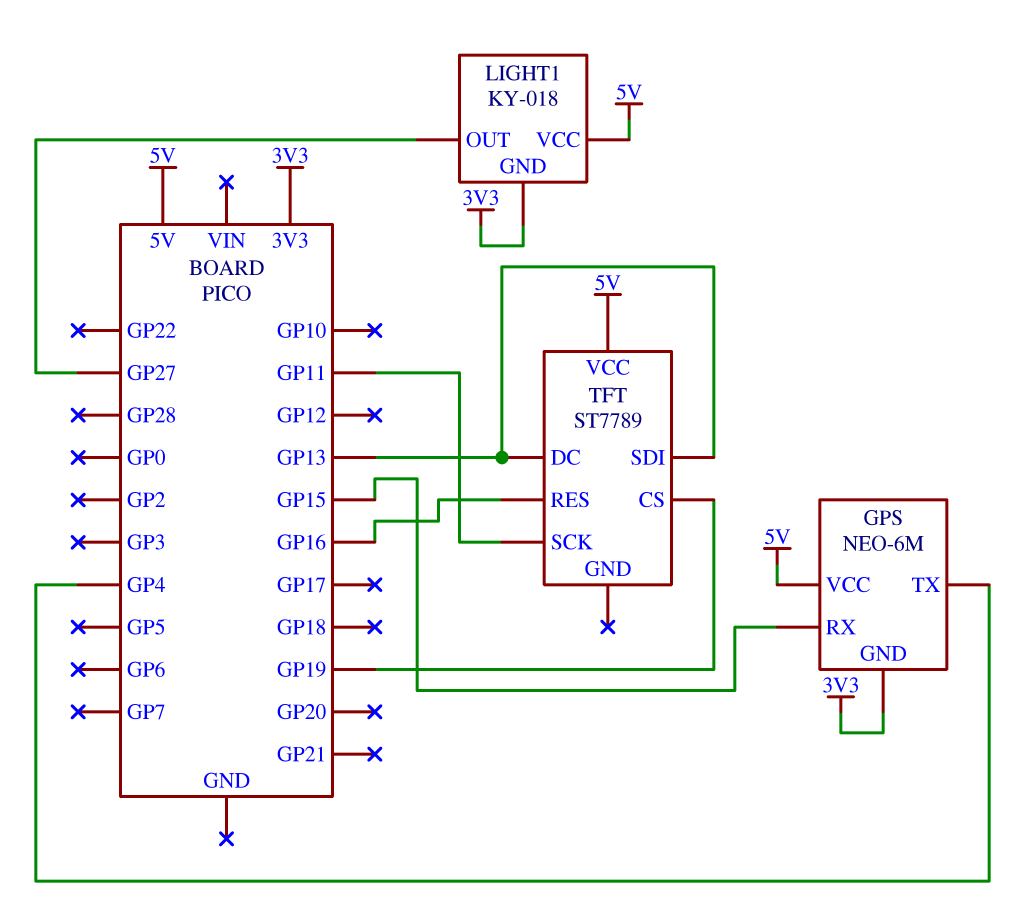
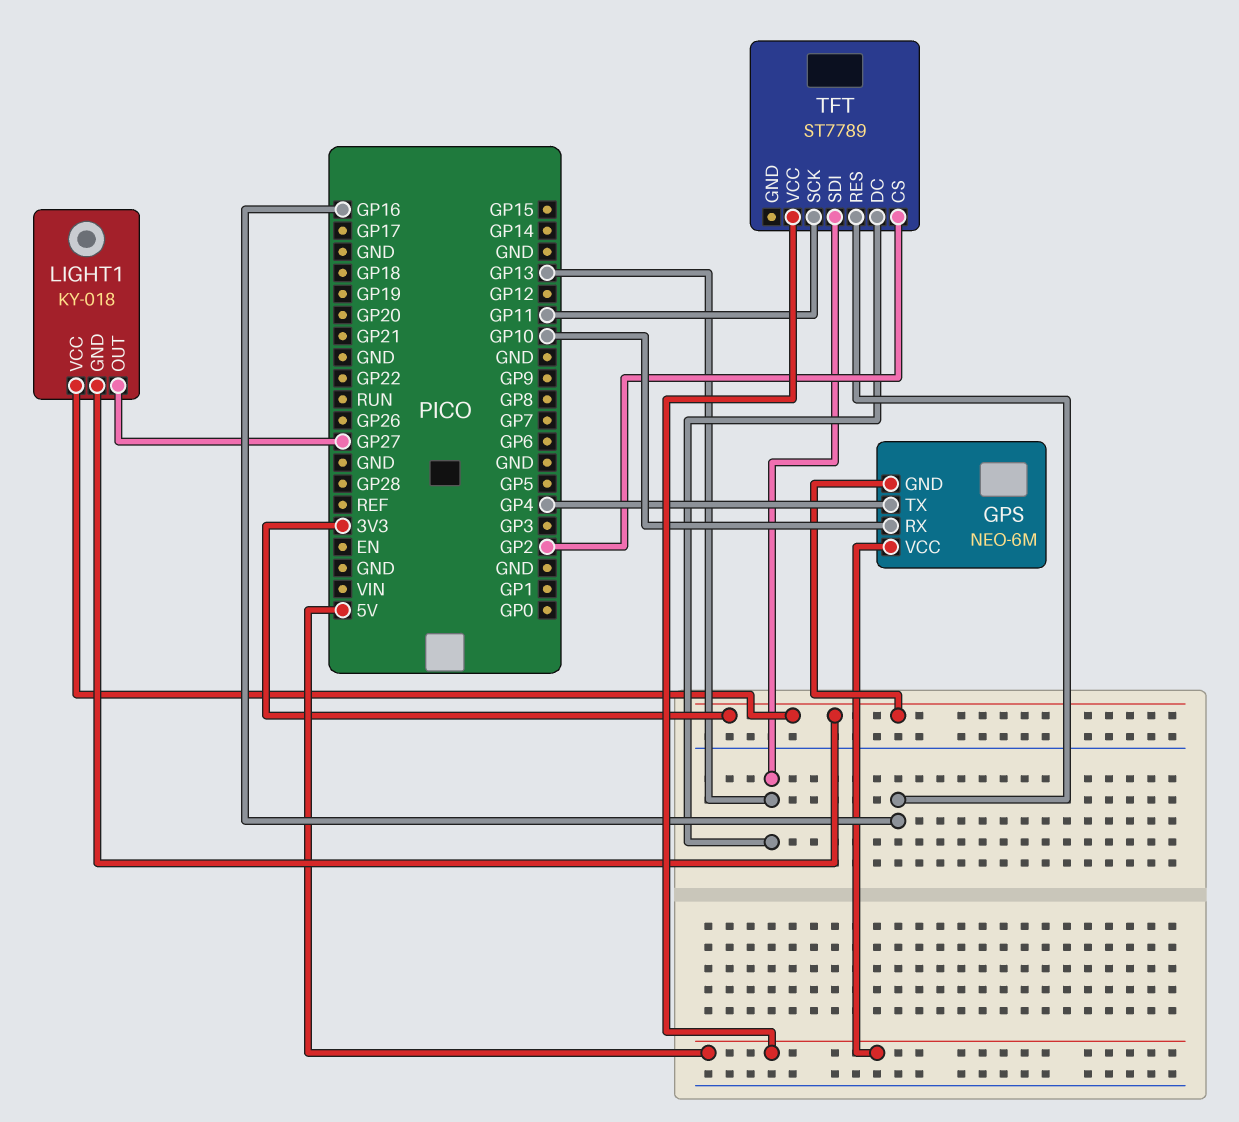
GPS pin RX: GP15 -> GP10
LIGHT1 pin VCC: 5V -> 3V3
TFT pin CS: GP19 -> GP2

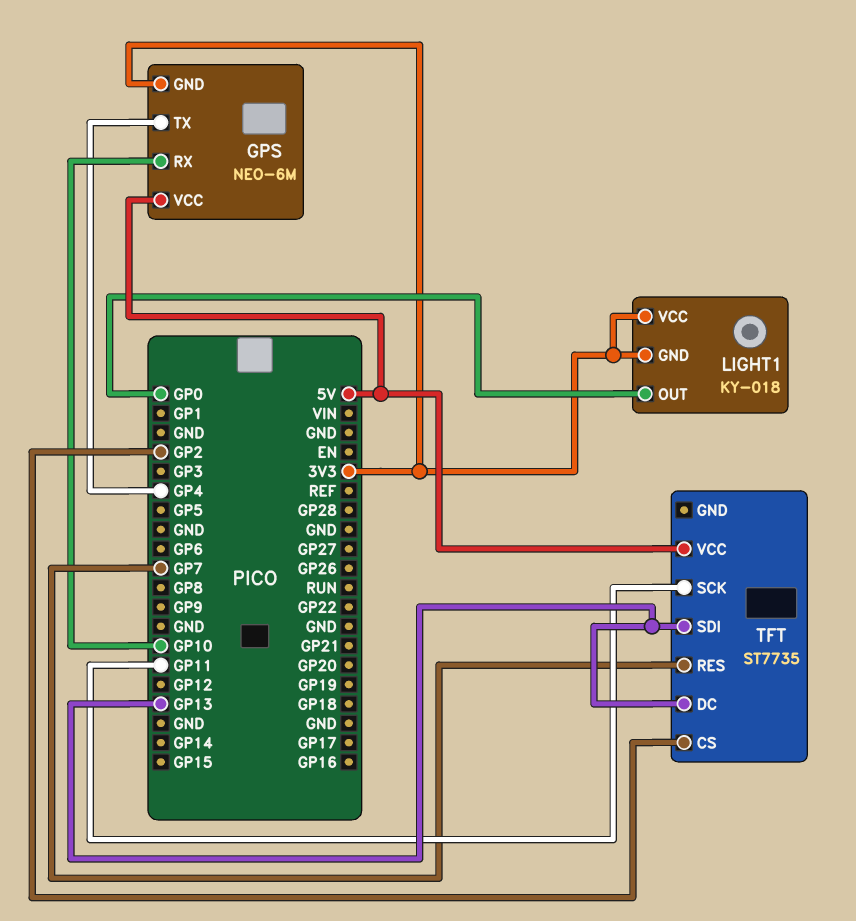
LIGHT1 pin OUT: GP27 -> GP0
TFT: ST7789 -> ST7735
TFT pin RES: GP16 -> GP7

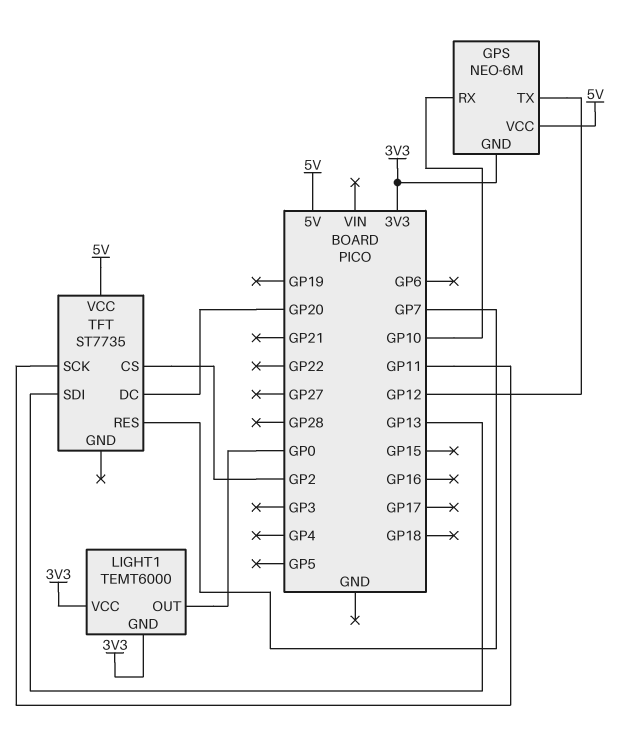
GPS pin TX: GP4 -> GP12
LIGHT1: KY-018 -> TEMT6000
TFT pin DC: GP13 -> GP20

